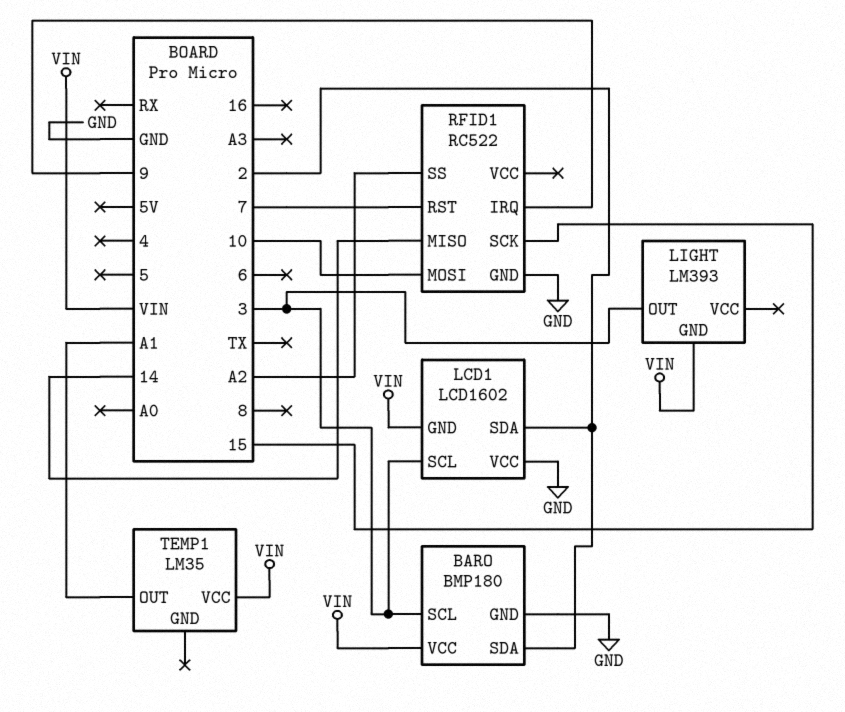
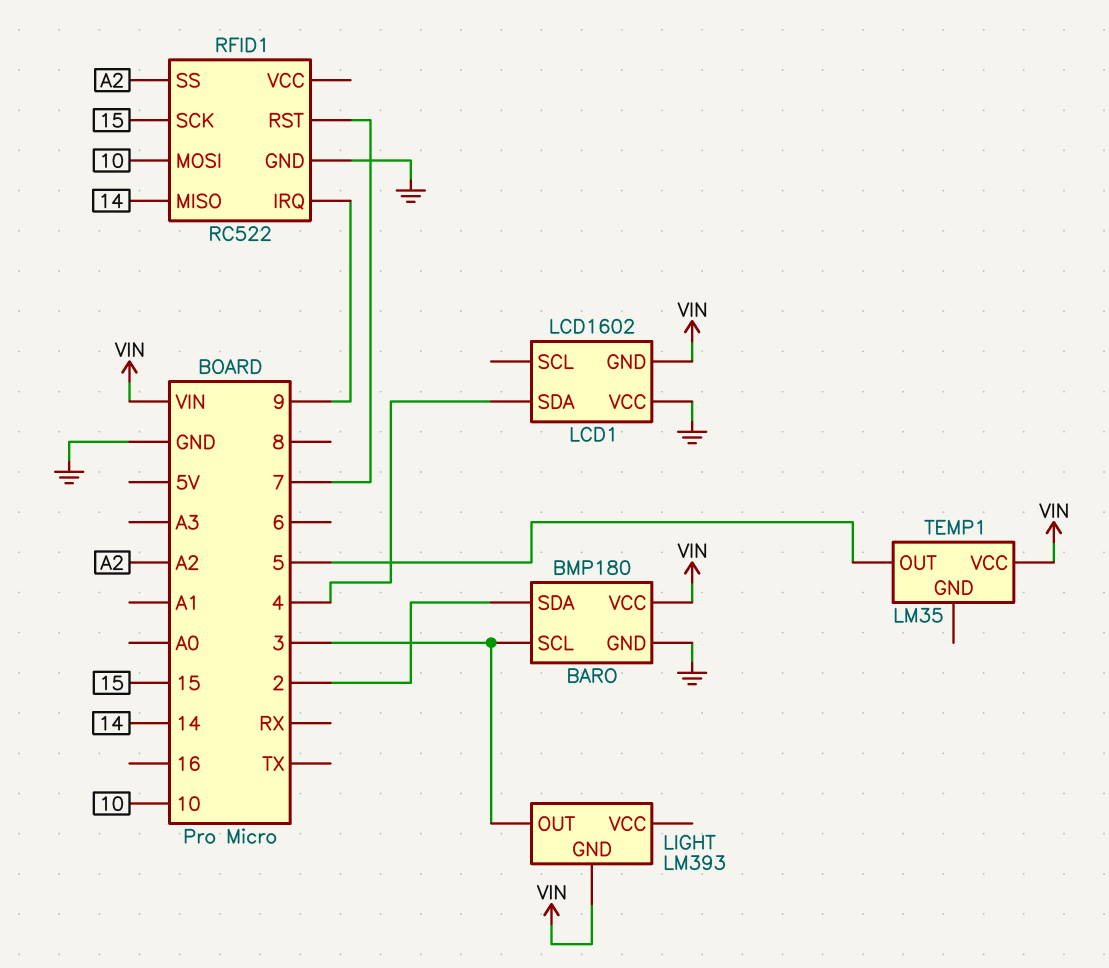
LCD1 pin SCL: 3 -> none
LCD1 pin SDA: 2 -> 4
TEMP1 pin OUT: A1 -> 5

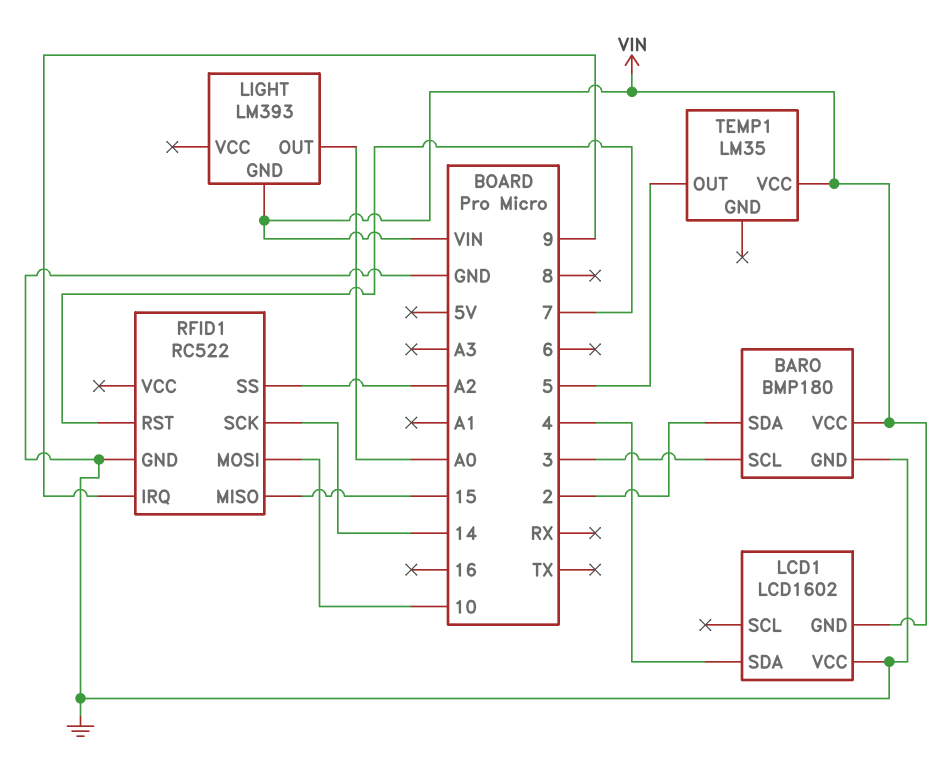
LIGHT pin OUT: 3 -> A0
RFID1 pin MISO: 14 -> 15
RFID1 pin SCK: 15 -> 14

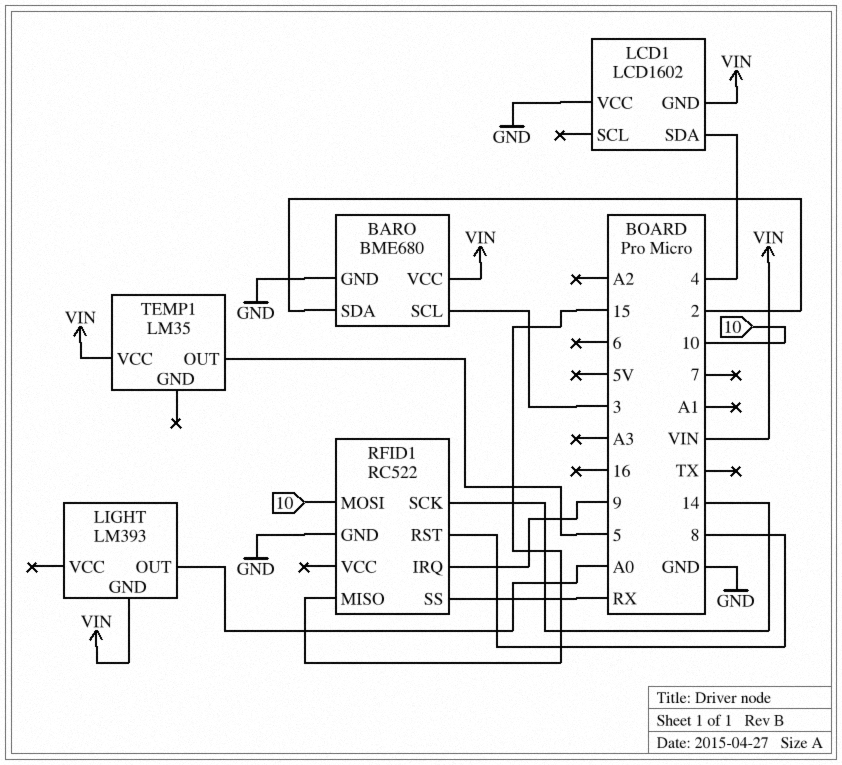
BARO: BMP180 -> BME680
RFID1 pin RST: 7 -> 8
RFID1 pin SS: A2 -> RX

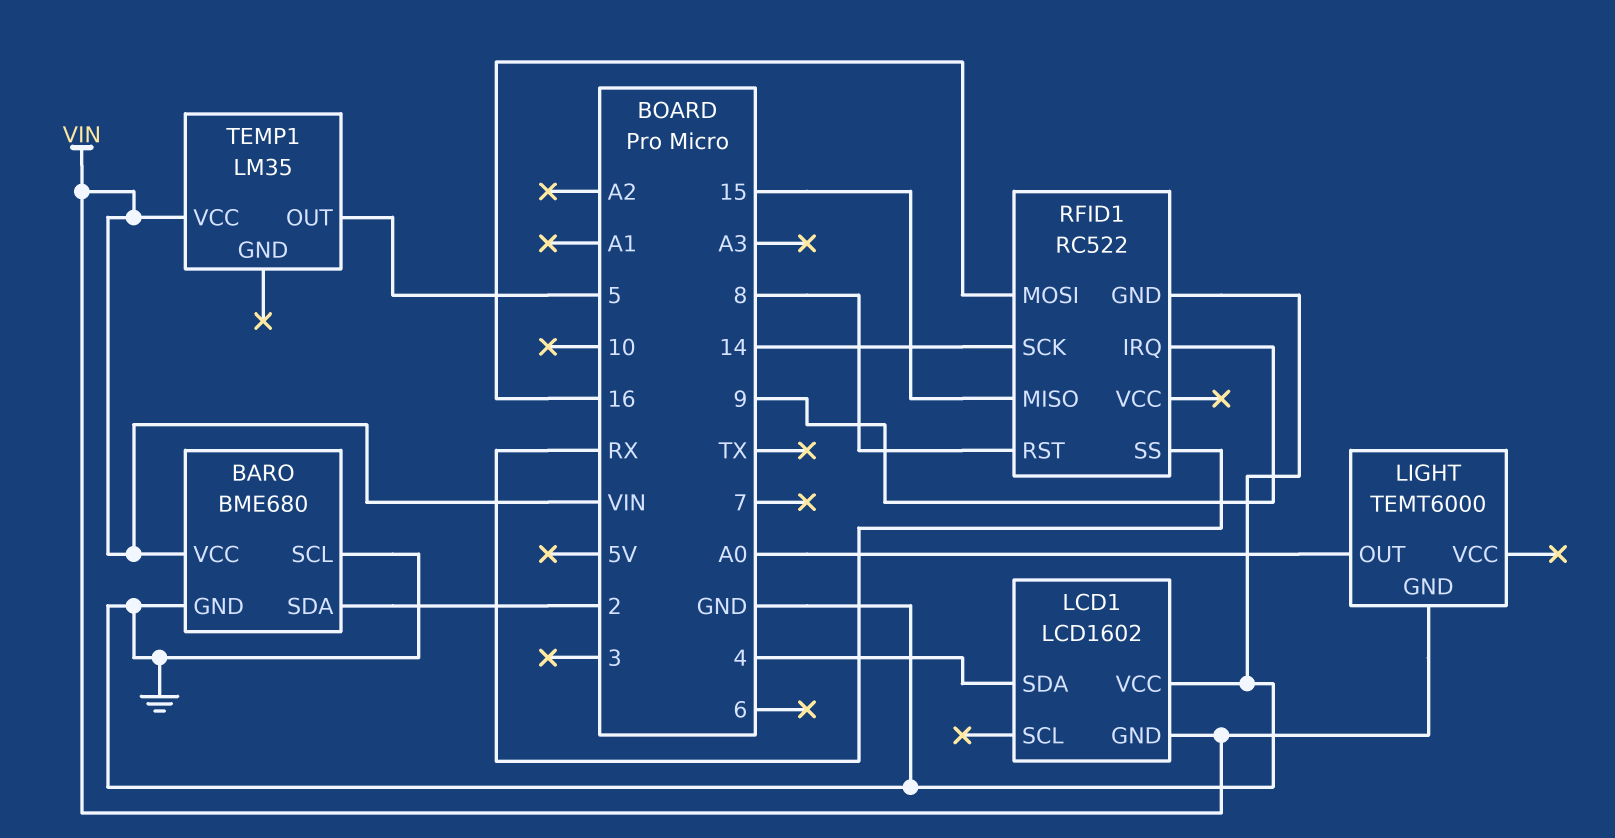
BARO pin SCL: 3 -> GND
LIGHT: LM393 -> TEMT6000
RFID1 pin MOSI: 10 -> 16

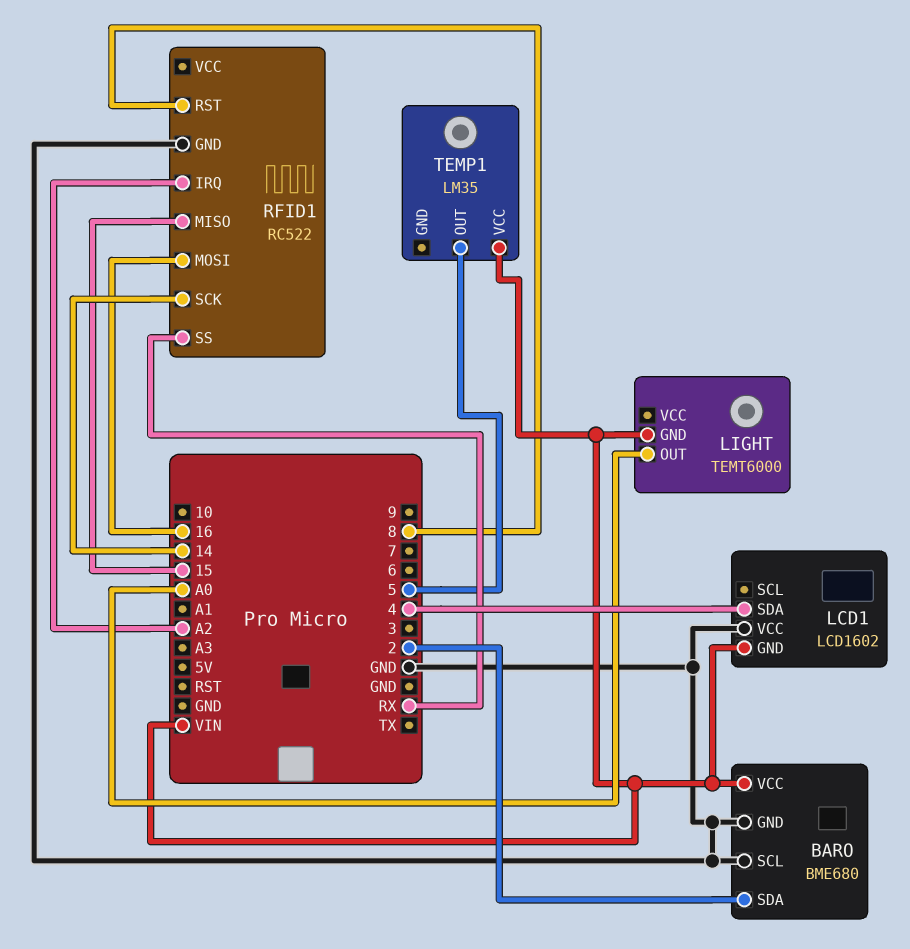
RFID1 pin IRQ: 9 -> A2

